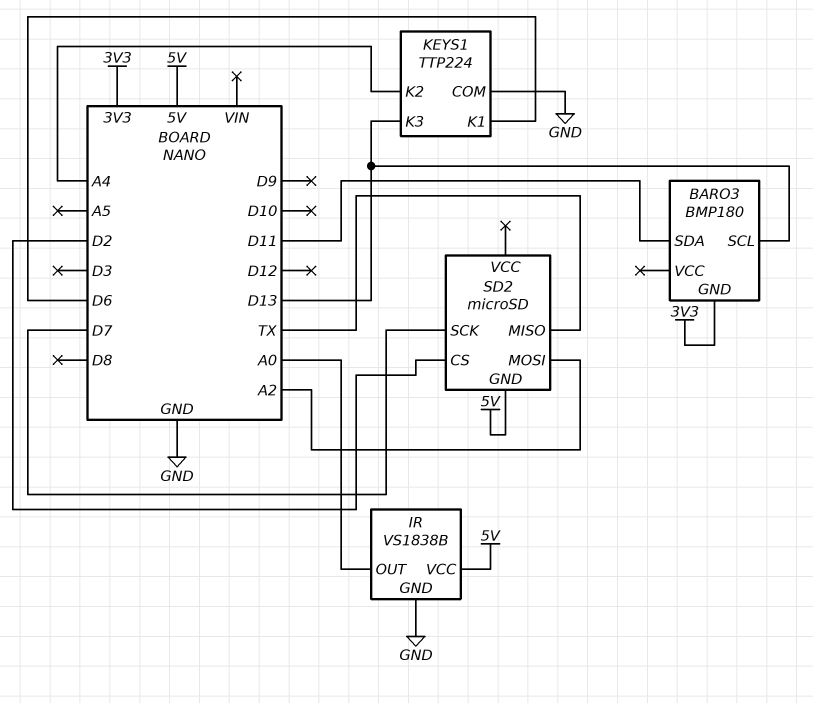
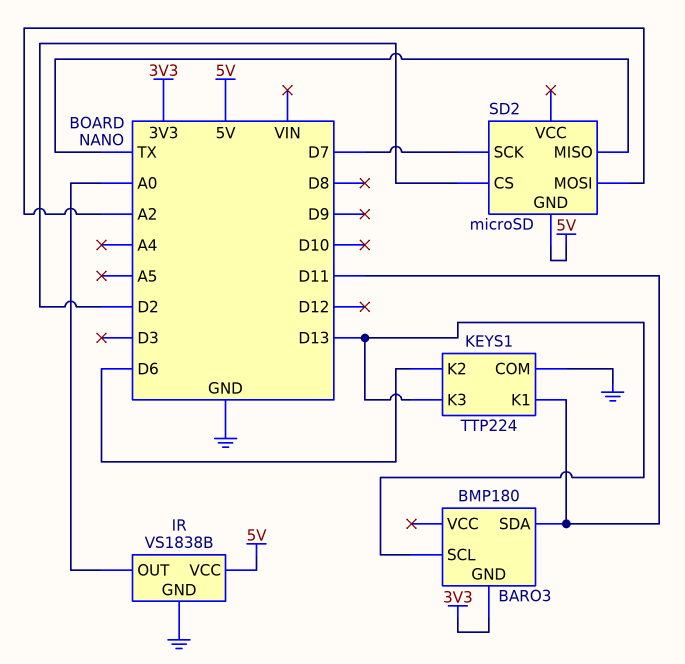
KEYS1 pin K1: D6 -> D11
KEYS1 pin K2: A4 -> D6

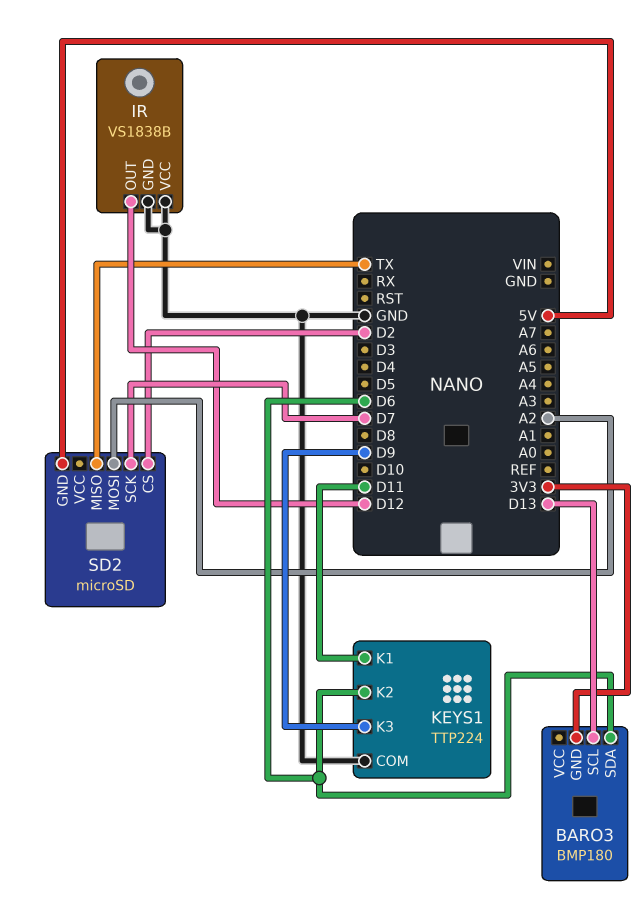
BARO3 pin SDA: D11 -> D6
IR pin OUT: A0 -> D12
IR pin VCC: 5V -> GND
KEYS1 pin K3: D13 -> D9

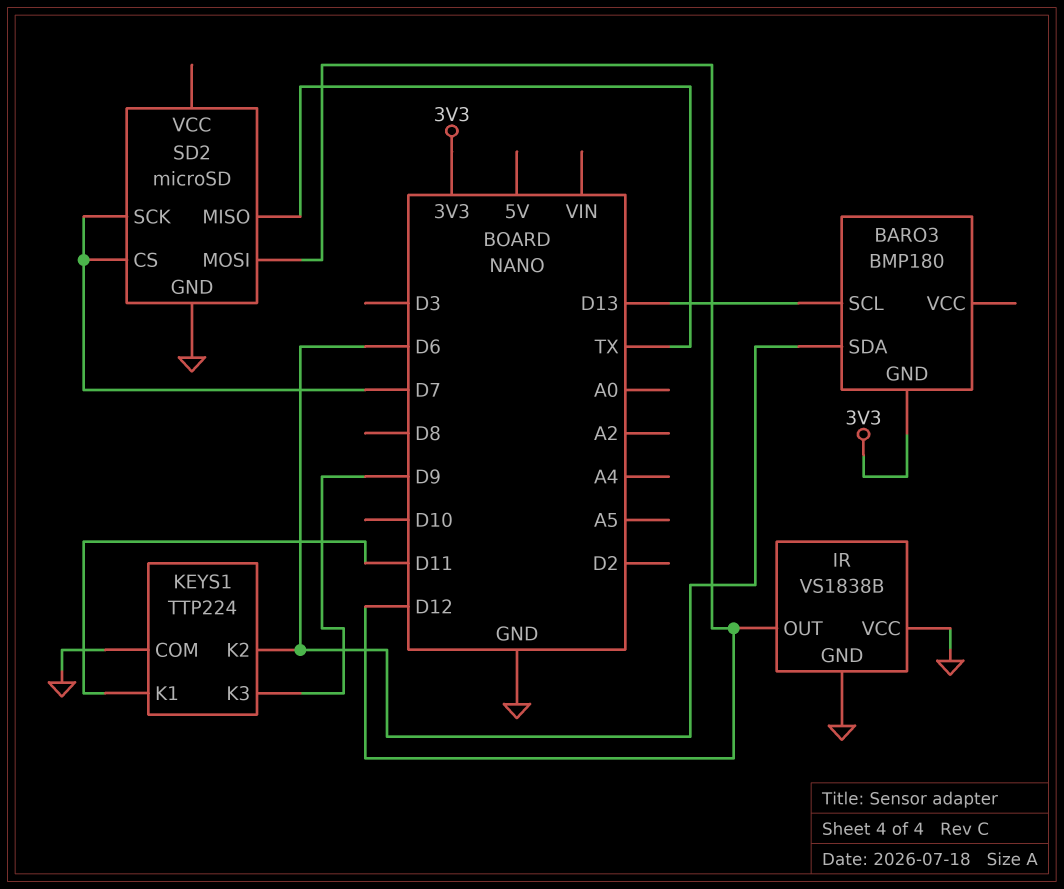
SD2 pin CS: D2 -> D7
SD2 pin GND: 5V -> GND
SD2 pin MOSI: A2 -> D12

